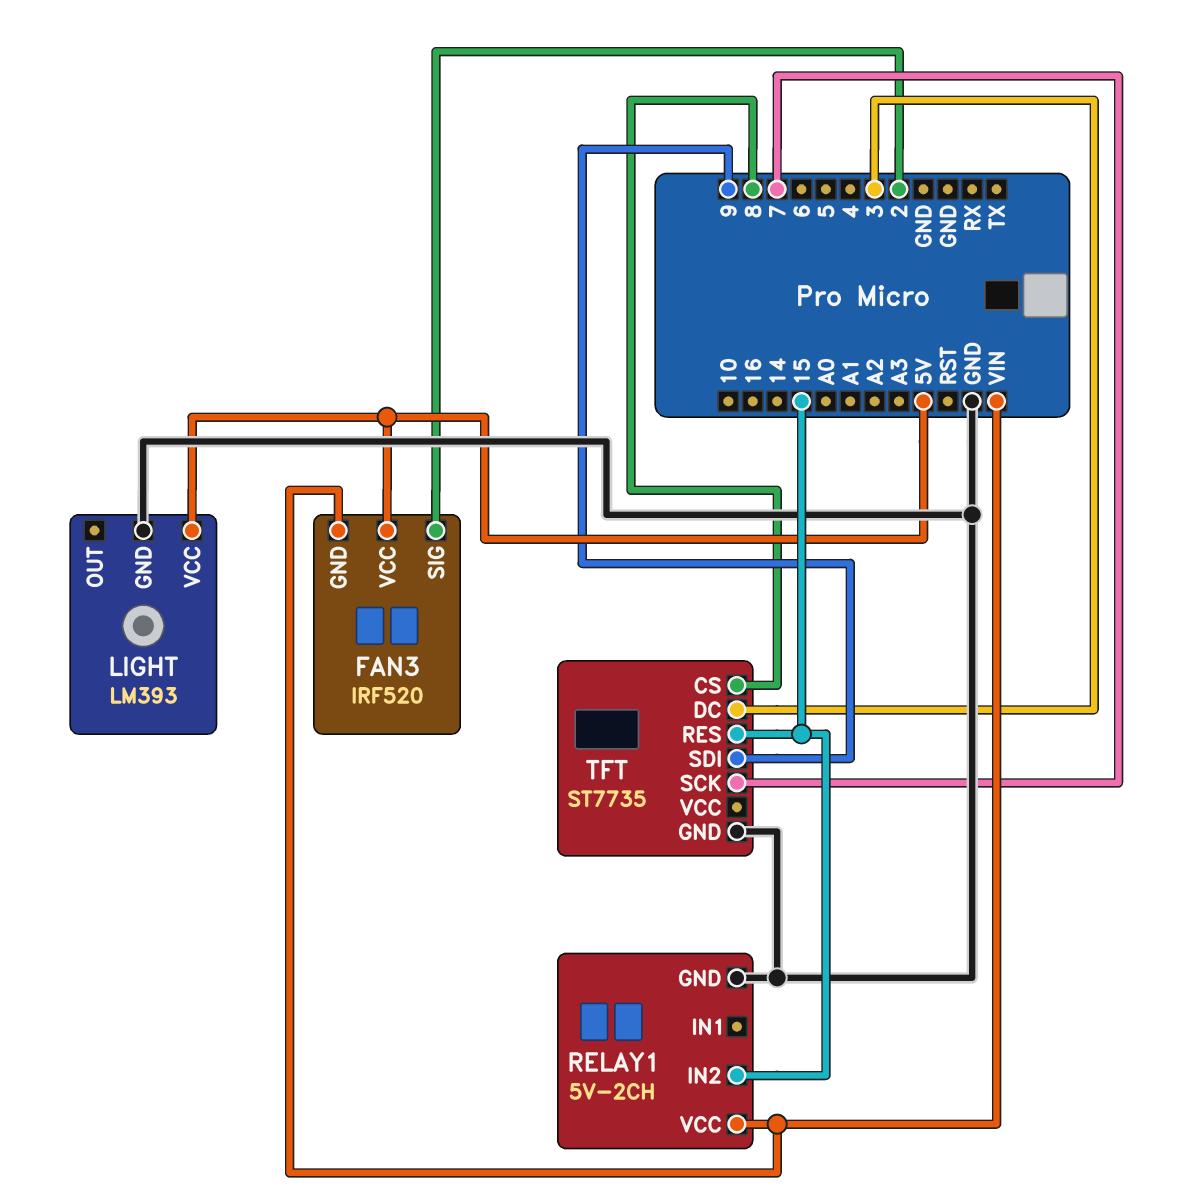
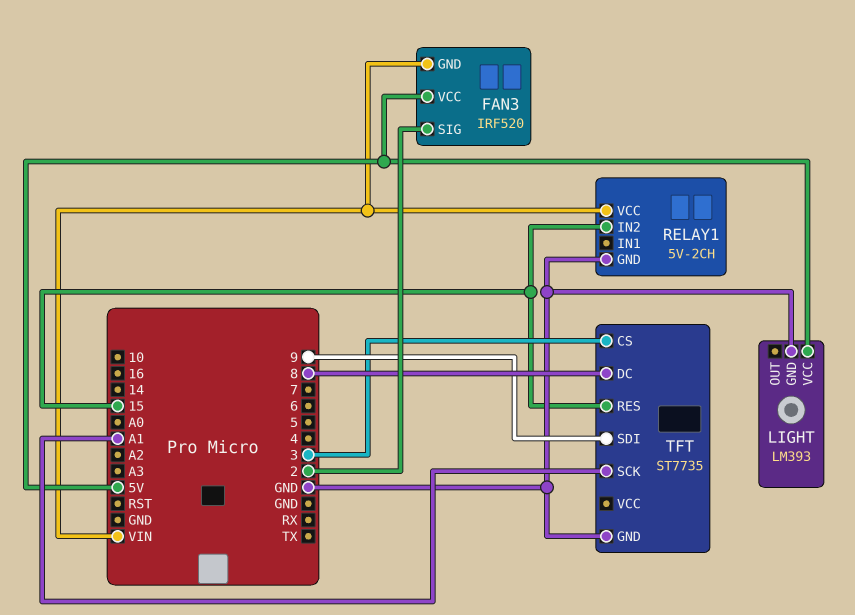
TFT pin CS: 8 -> 3
TFT pin DC: 3 -> 8
TFT pin SCK: 7 -> A1

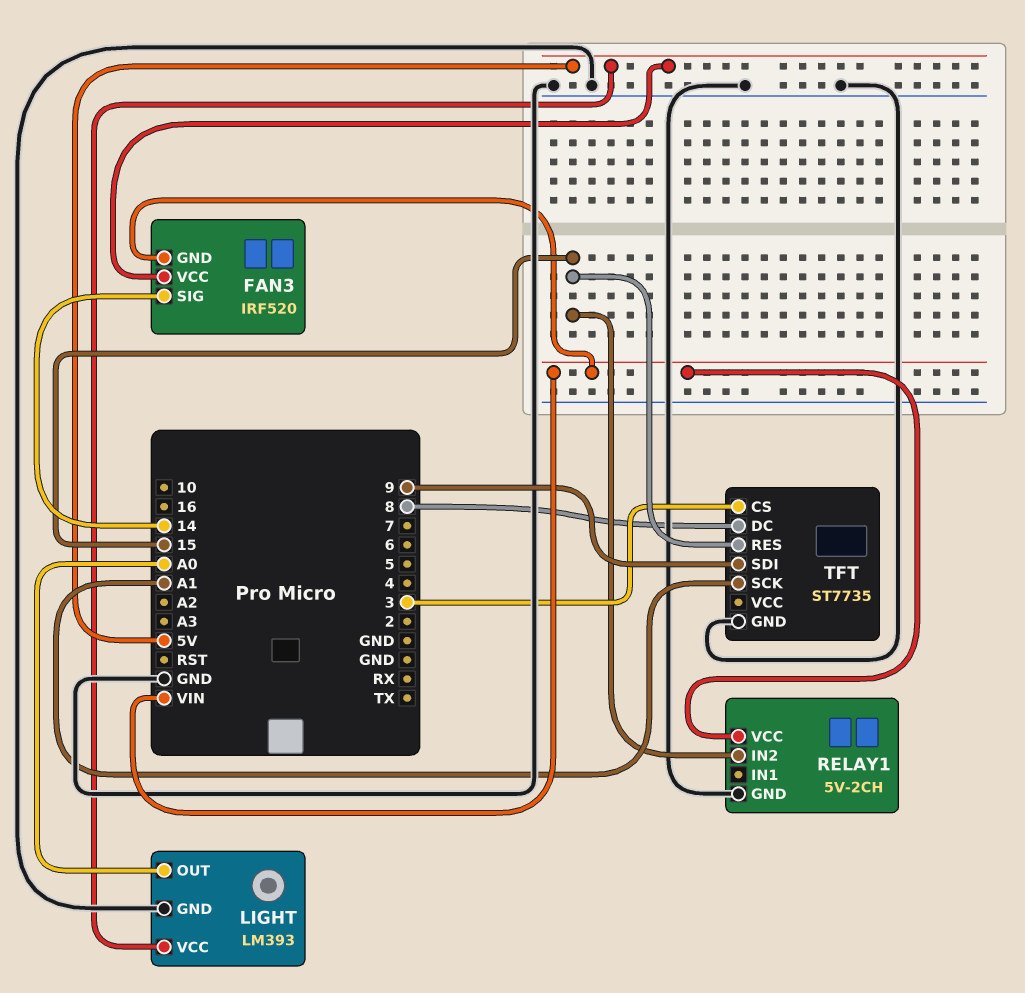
FAN3 pin SIG: 2 -> 14
LIGHT pin OUT: none -> A0

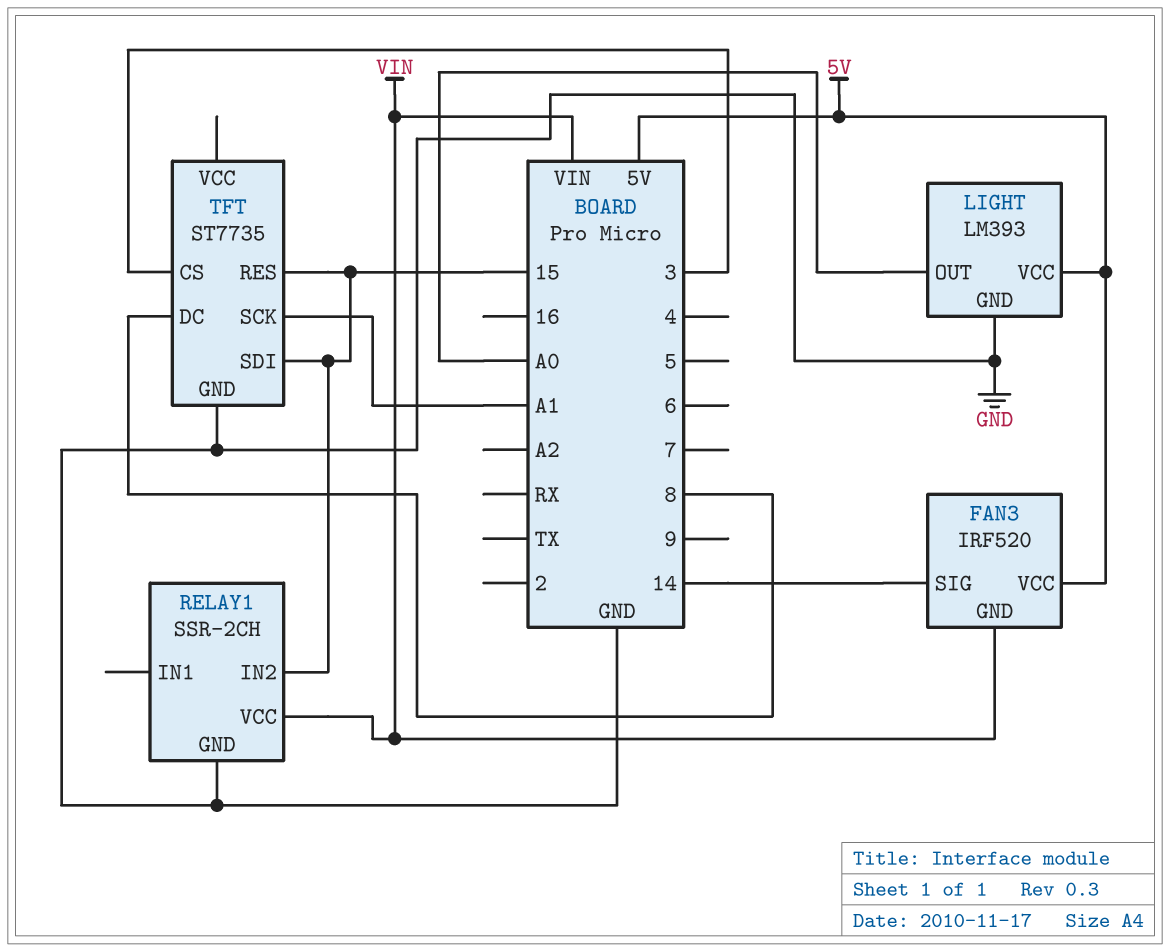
RELAY1: 5V-2CH -> SSR-2CH
TFT pin SDI: 9 -> 15

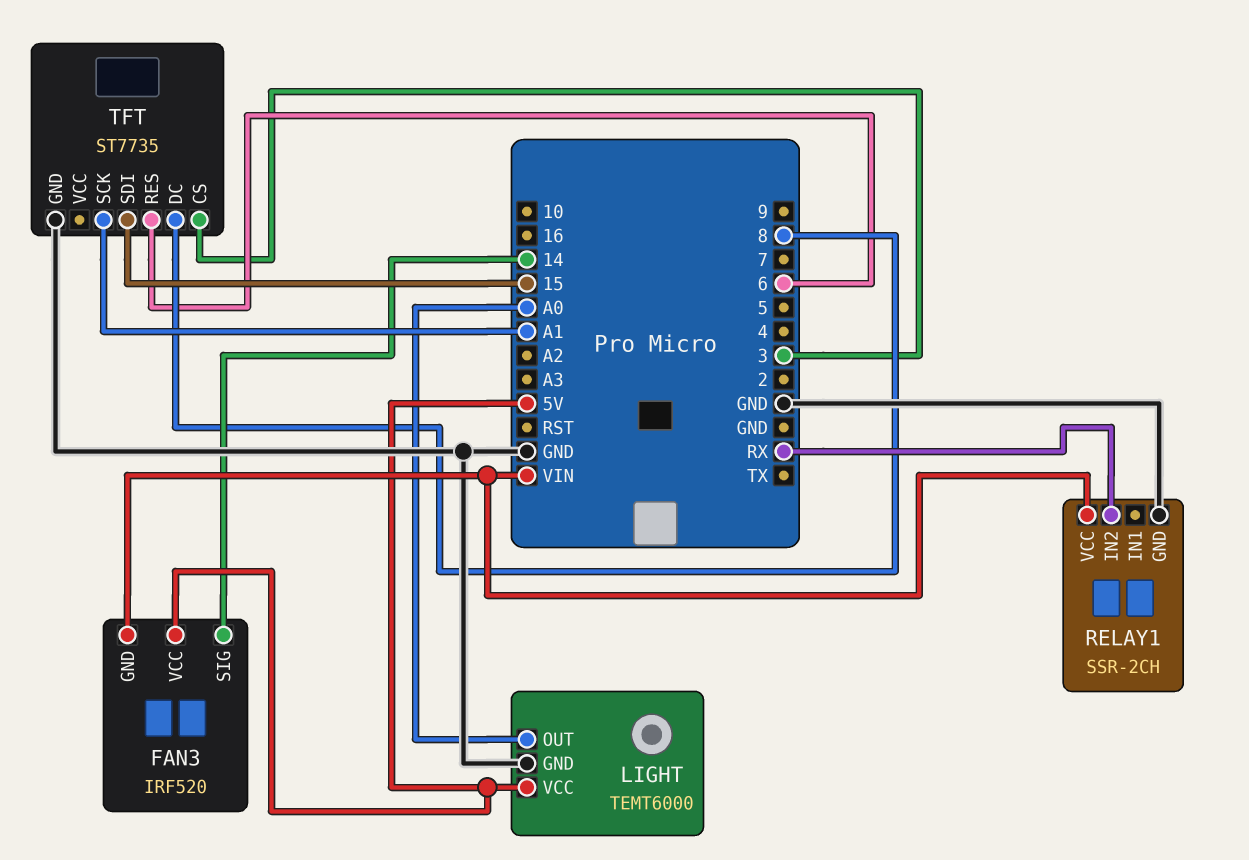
LIGHT: LM393 -> TEMT6000
RELAY1 pin IN2: 15 -> RX
TFT pin RES: 15 -> 6

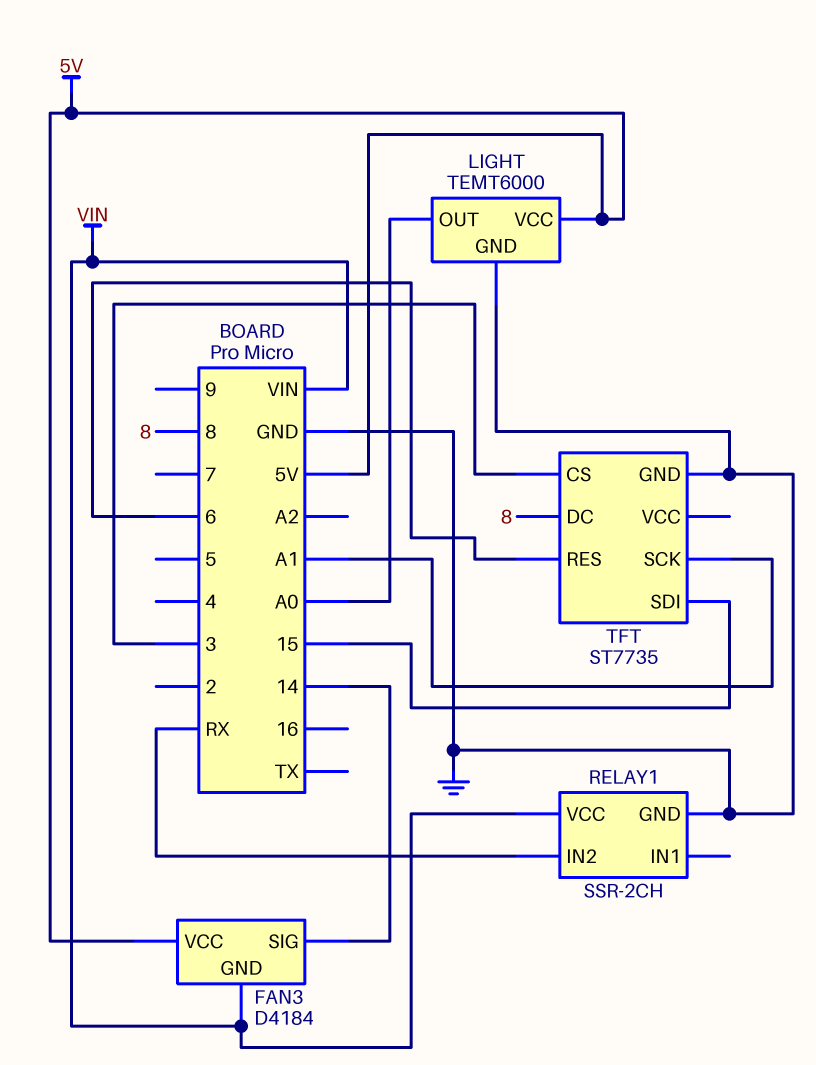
FAN3: IRF520 -> D4184

